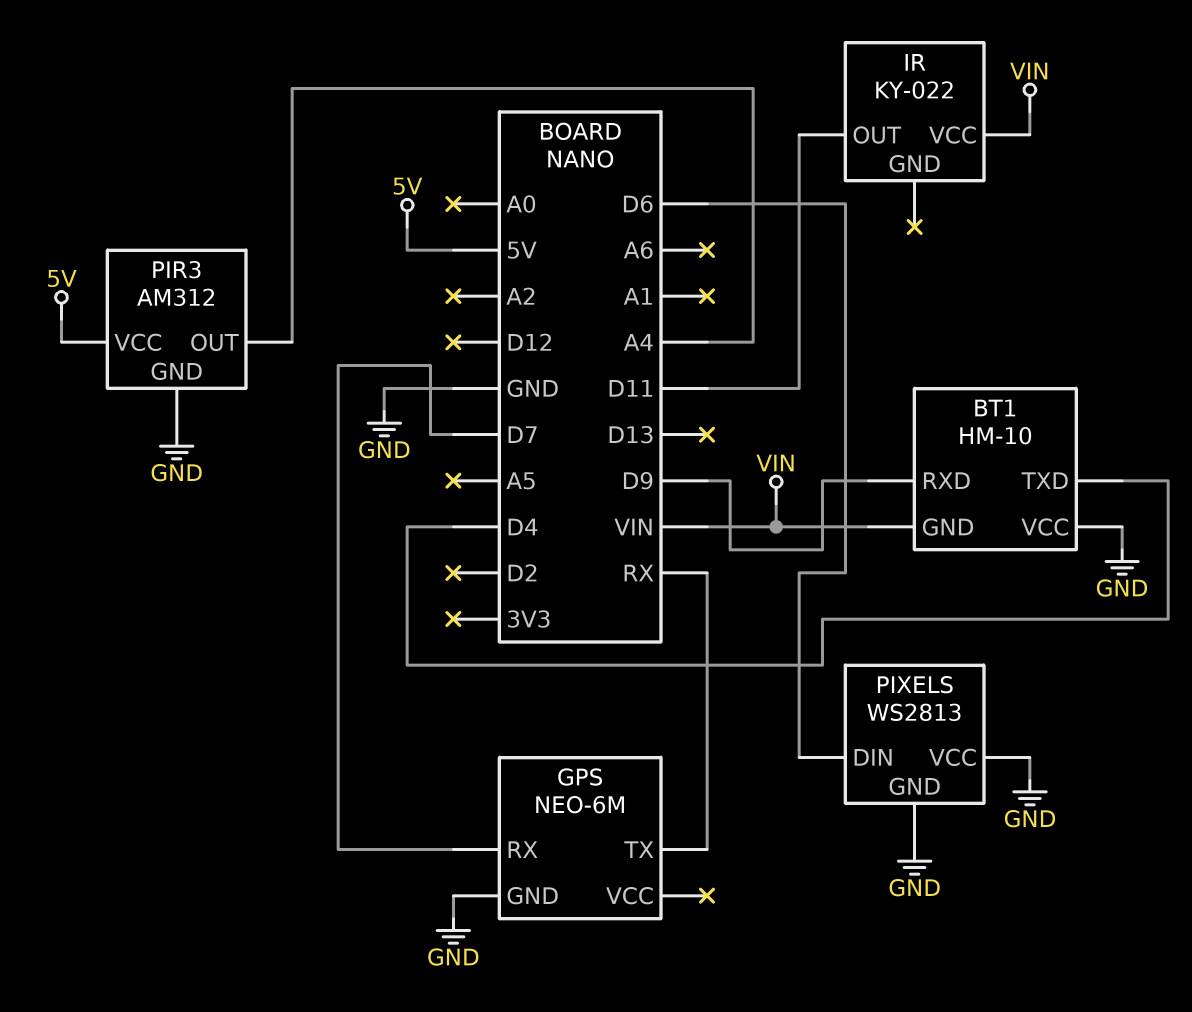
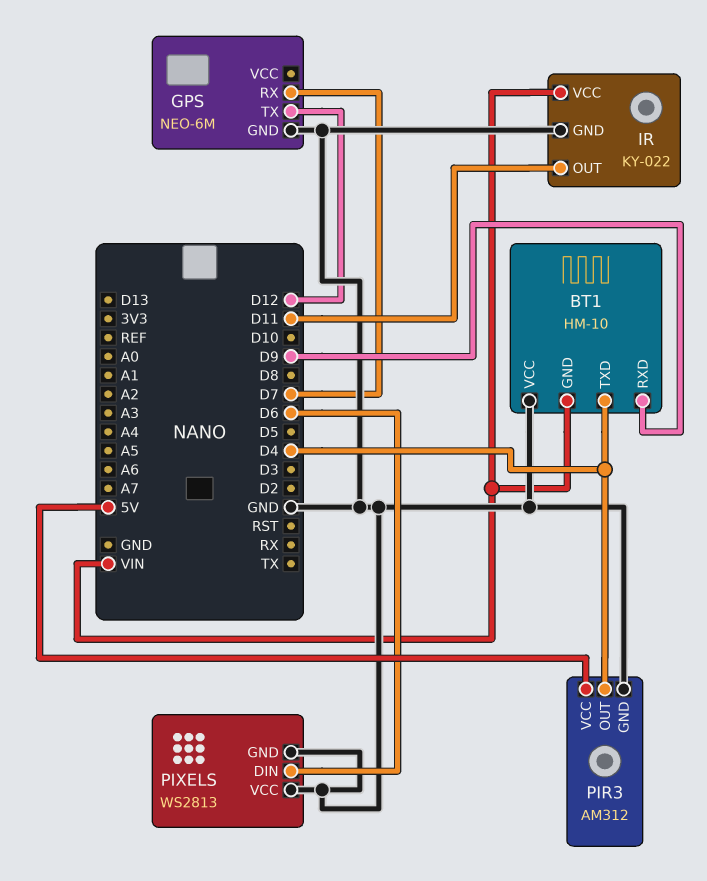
GPS pin TX: RX -> D12
IR pin GND: none -> GND
PIR3 pin OUT: A4 -> D4

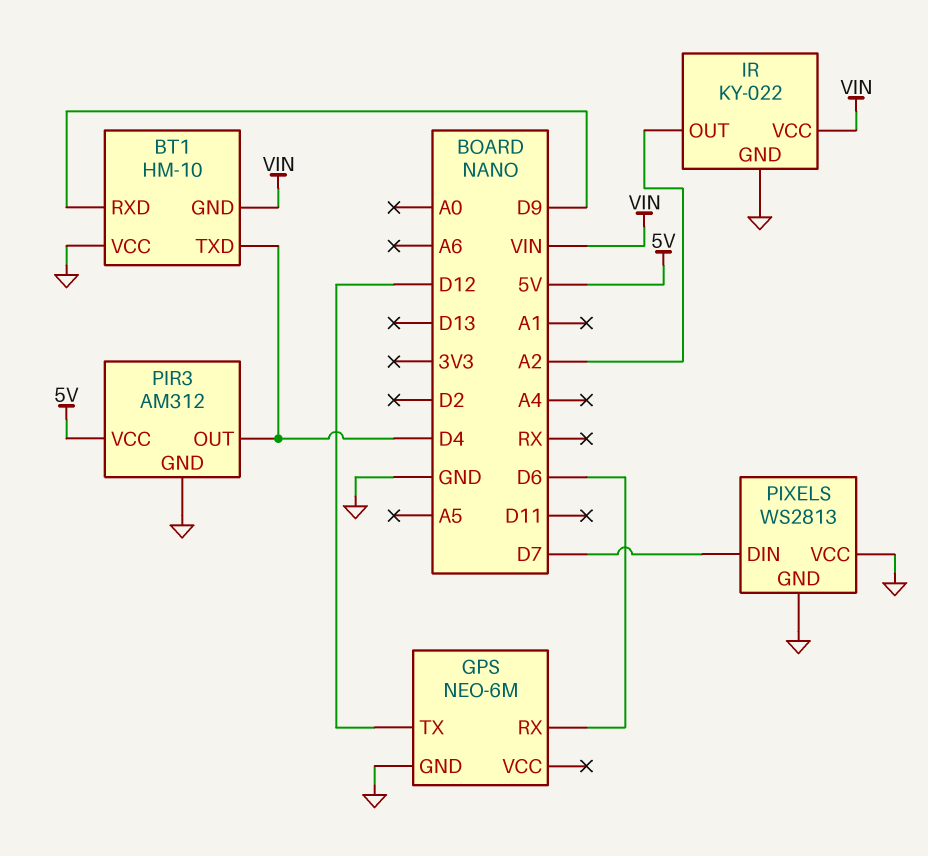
GPS pin RX: D7 -> D6
IR pin OUT: D11 -> A2
PIXELS pin DIN: D6 -> D7

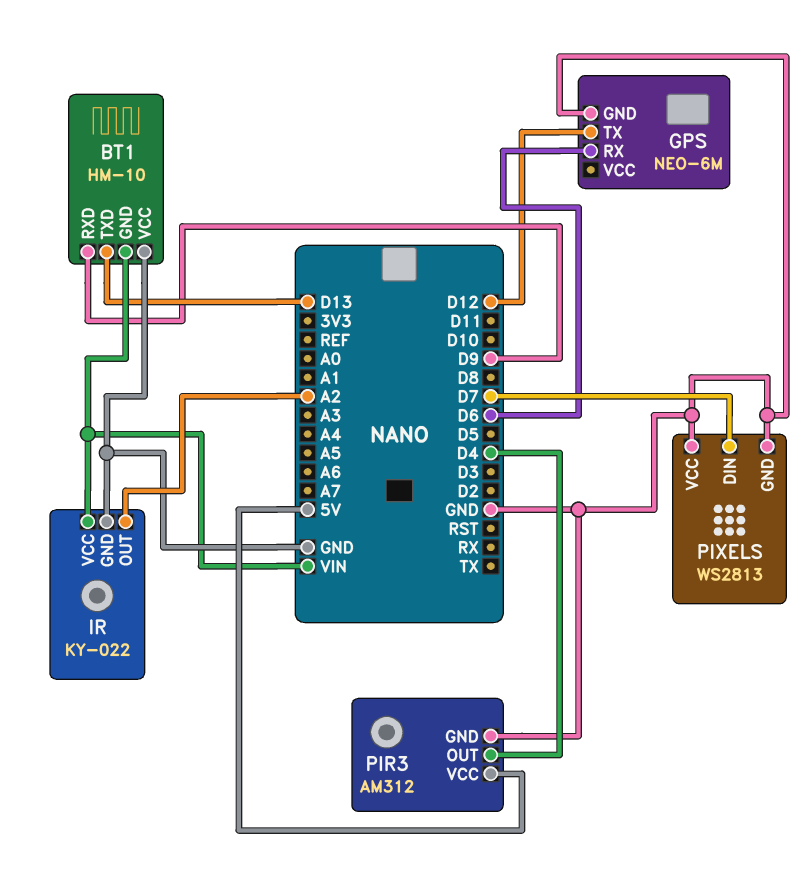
BT1 pin TXD: D4 -> D13

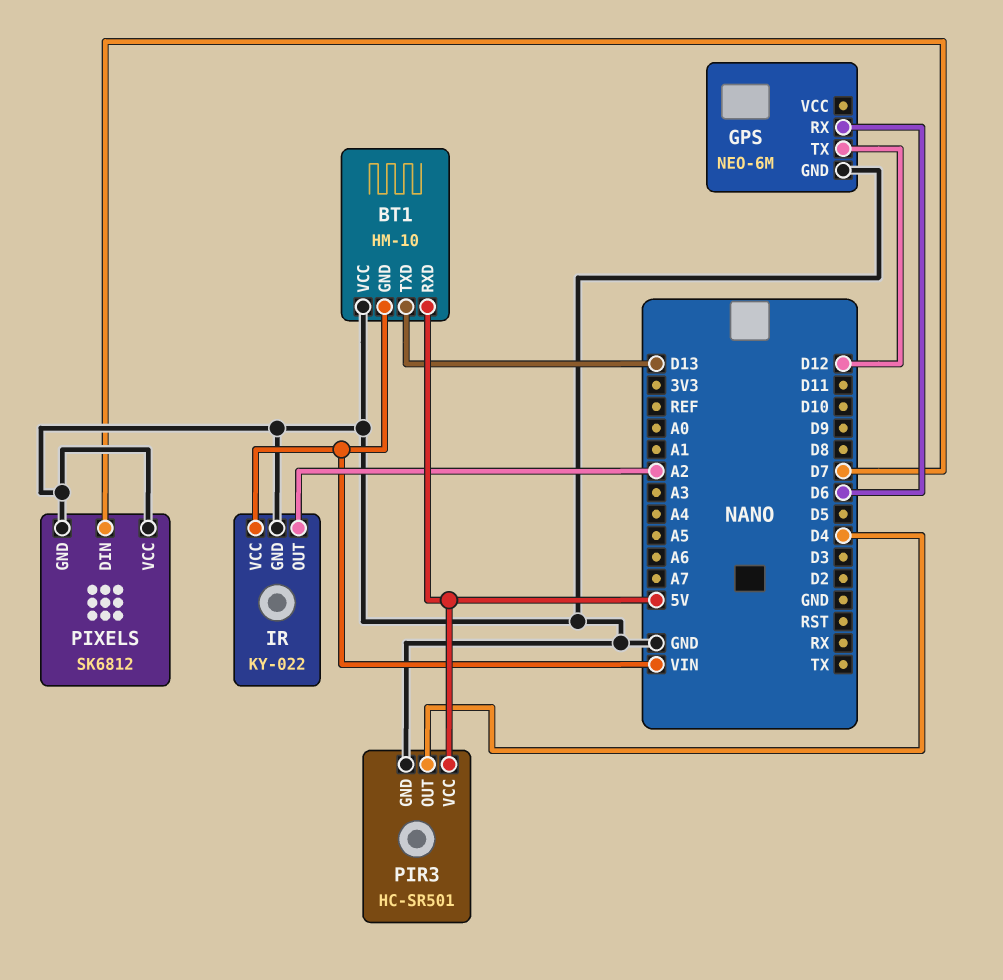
BT1 pin RXD: D9 -> 5V
PIR3: AM312 -> HC-SR501
PIXELS: WS2813 -> SK6812

